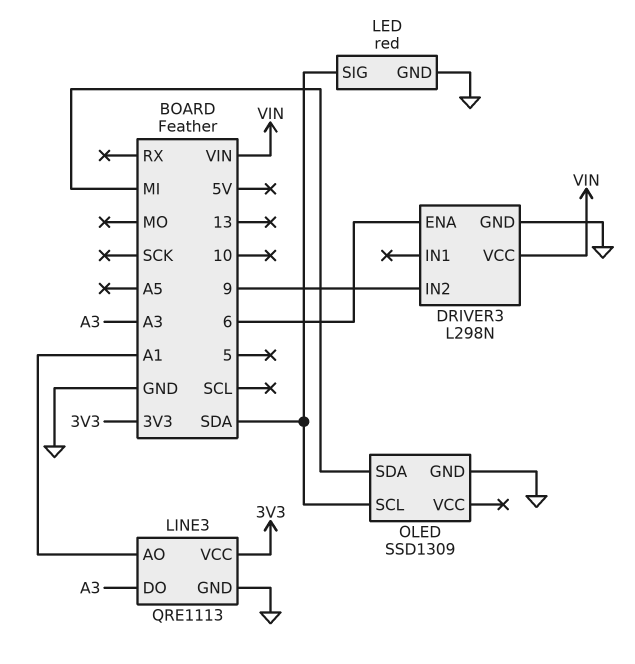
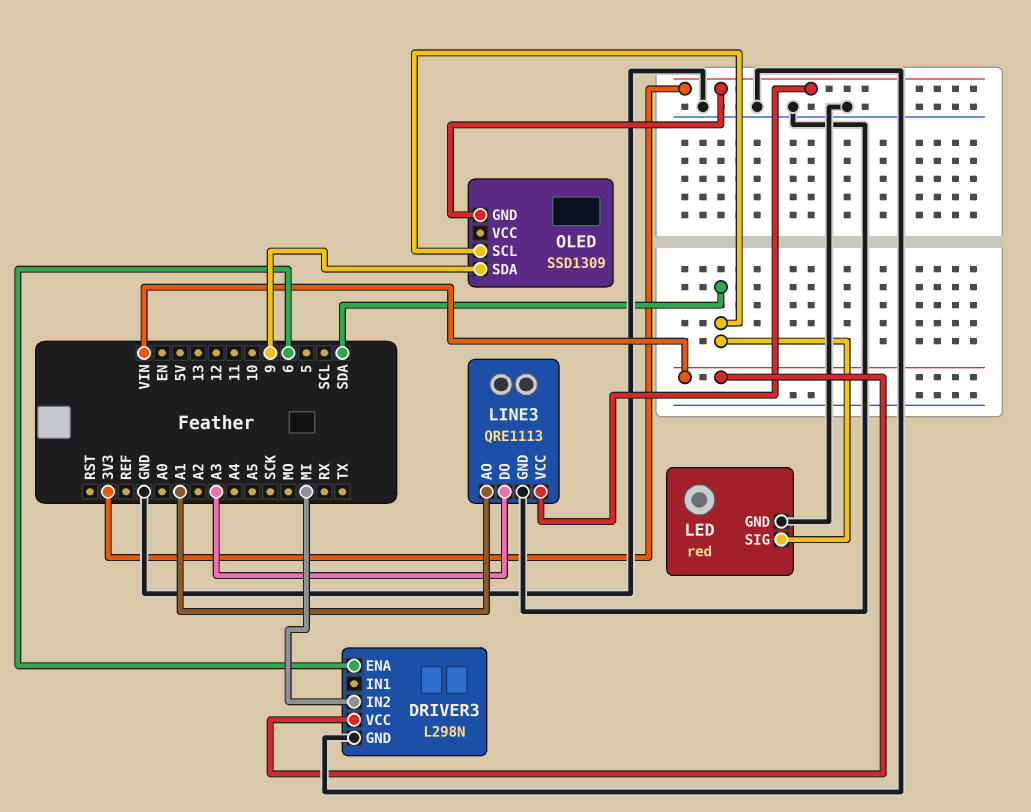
DRIVER3 pin IN2: 9 -> MI
OLED pin GND: GND -> 3V3
OLED pin SDA: MI -> 9

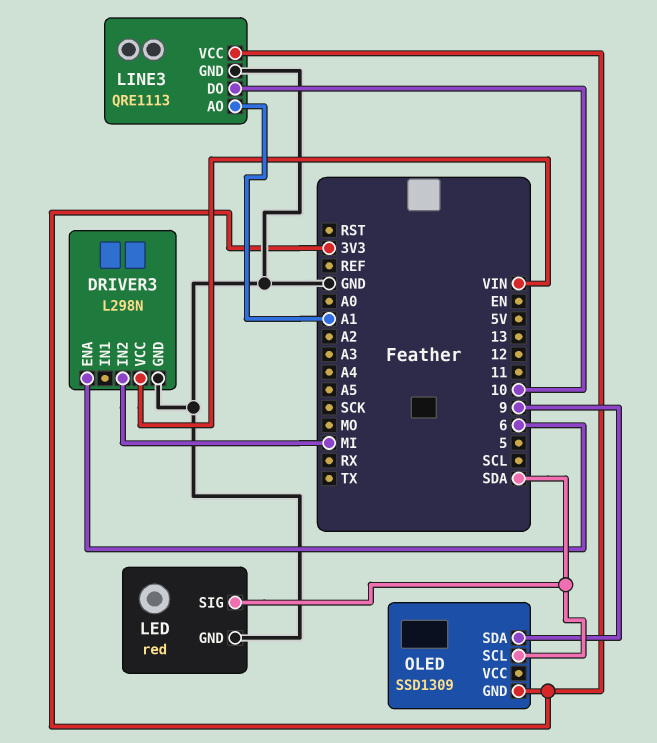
LINE3 pin DO: A3 -> 10

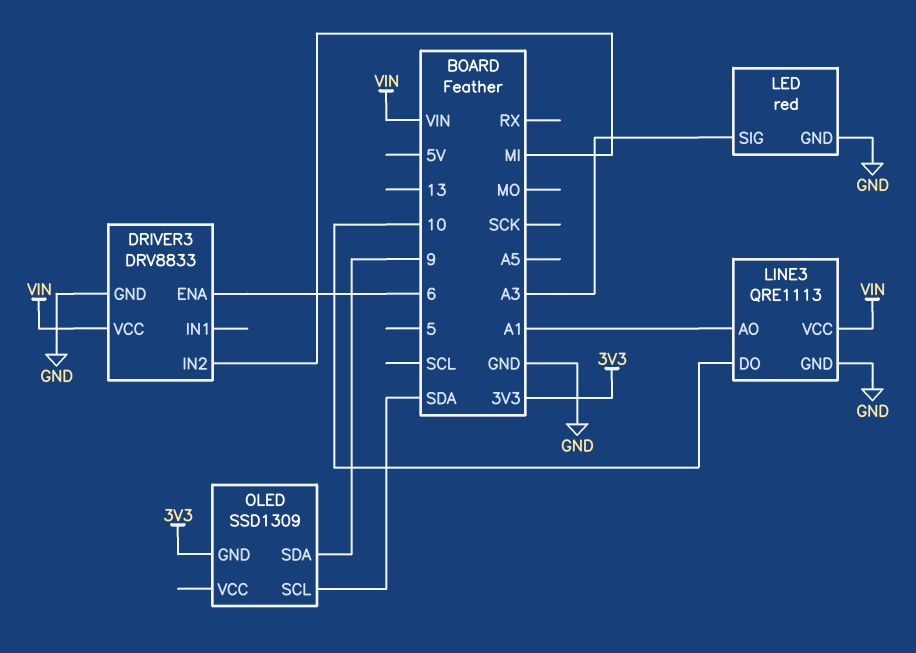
DRIVER3: L298N -> DRV8833
LED pin SIG: SDA -> A3
LINE3 pin VCC: 3V3 -> VIN

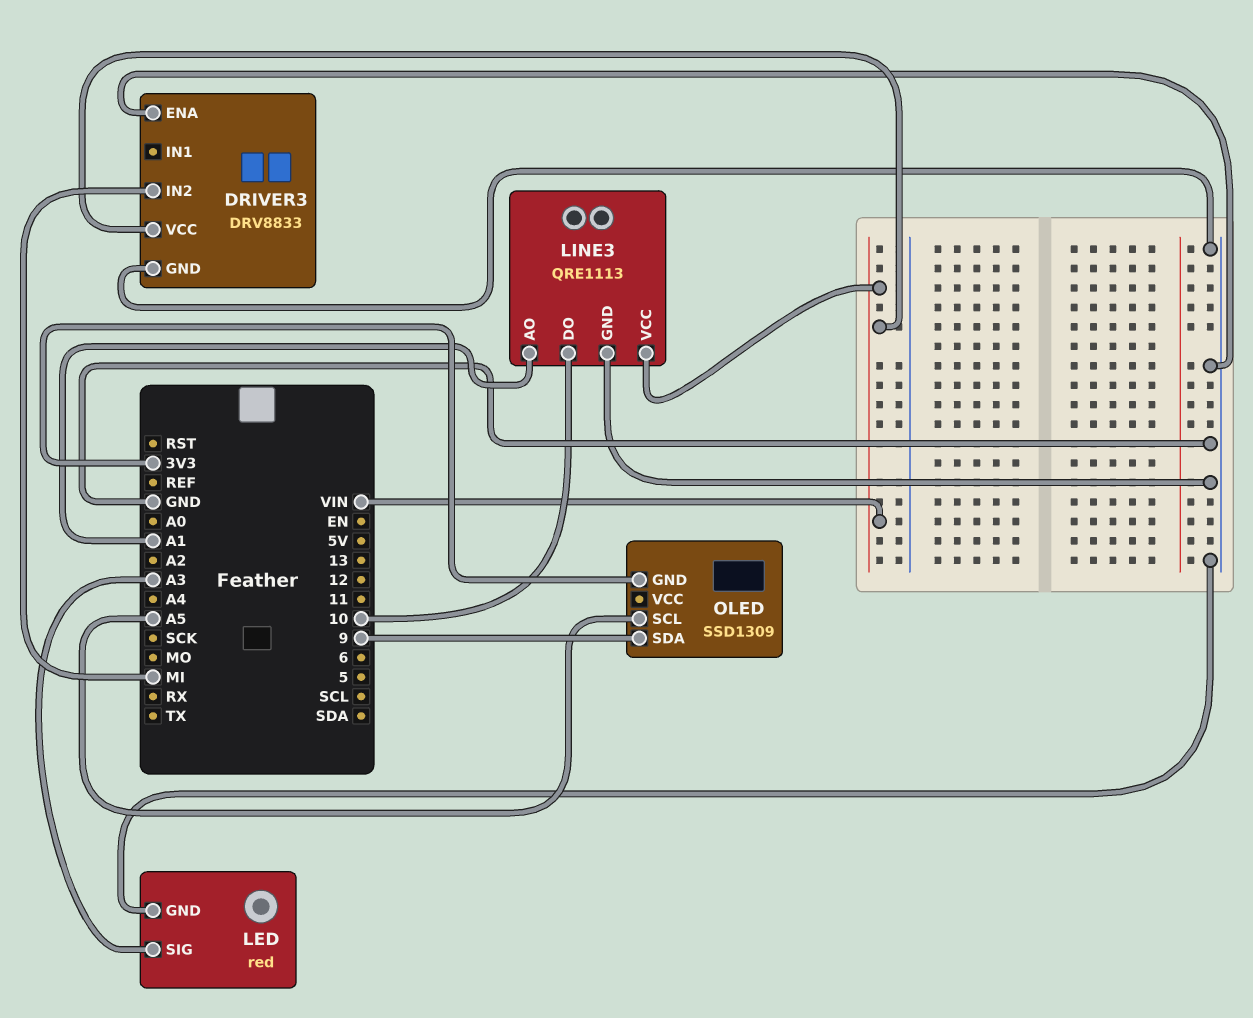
DRIVER3 pin ENA: 6 -> GND
OLED pin SCL: SDA -> A5

